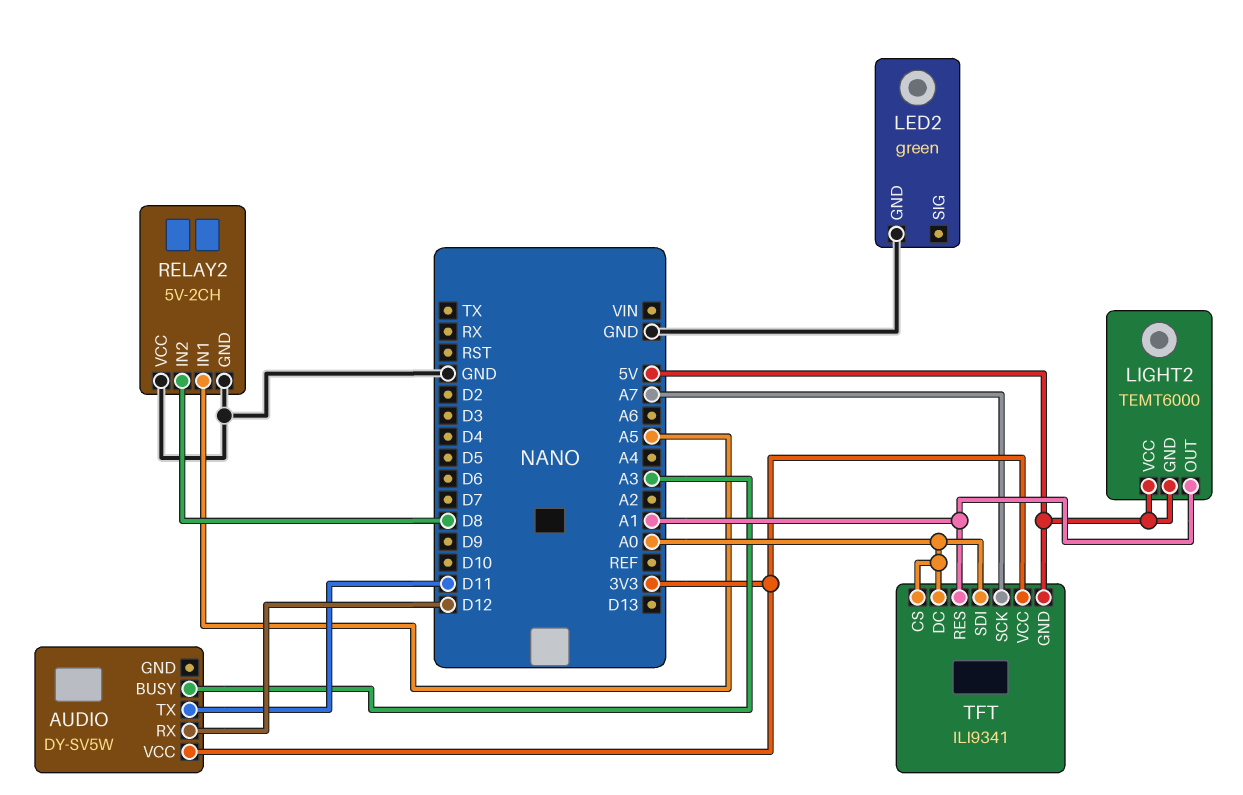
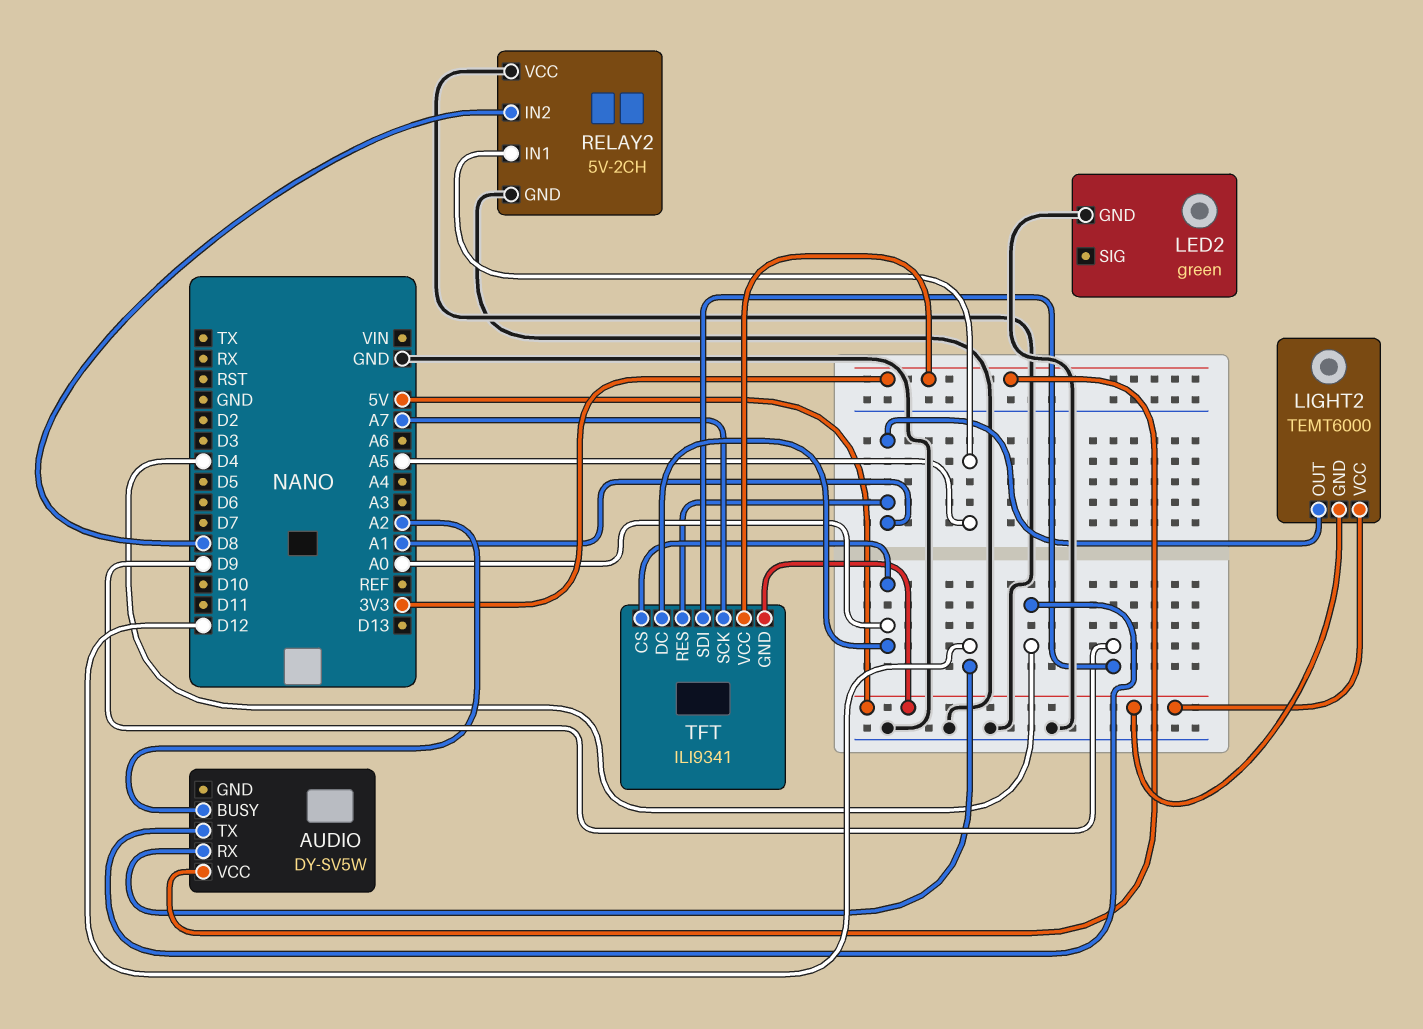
AUDIO pin BUSY: A3 -> A2
AUDIO pin TX: D11 -> D4
TFT pin SDI: A0 -> D9

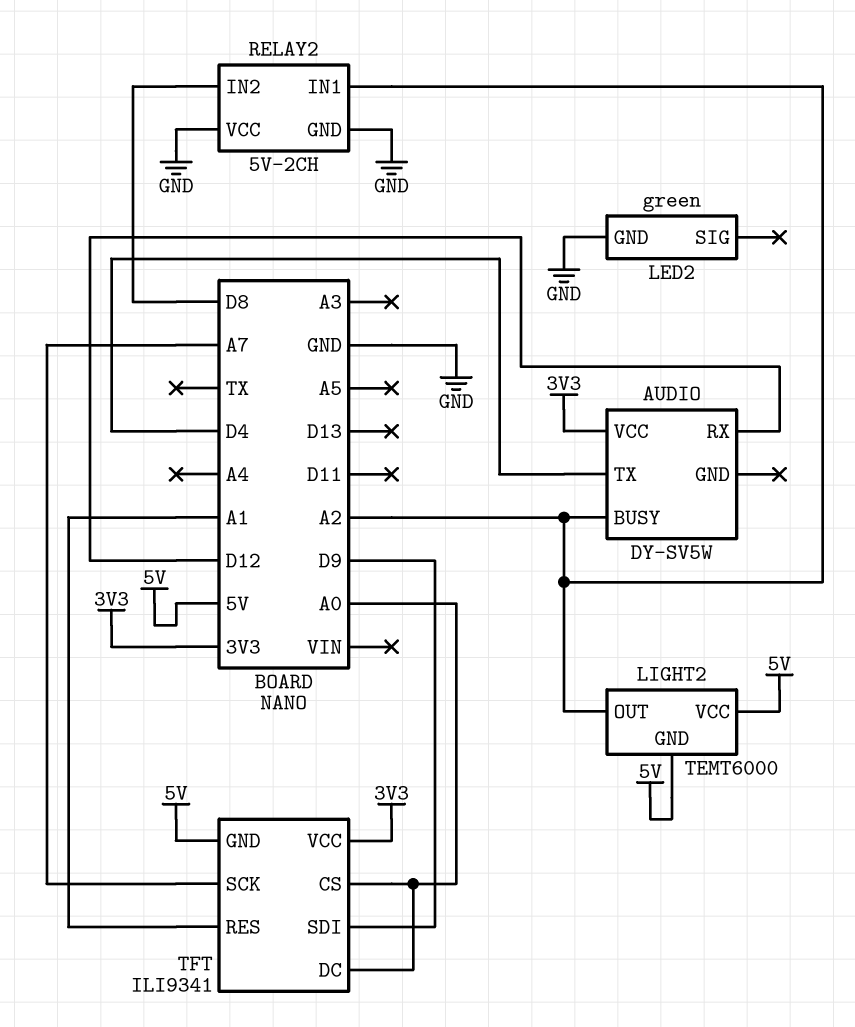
LIGHT2 pin OUT: A1 -> A2
RELAY2 pin IN1: A5 -> A2

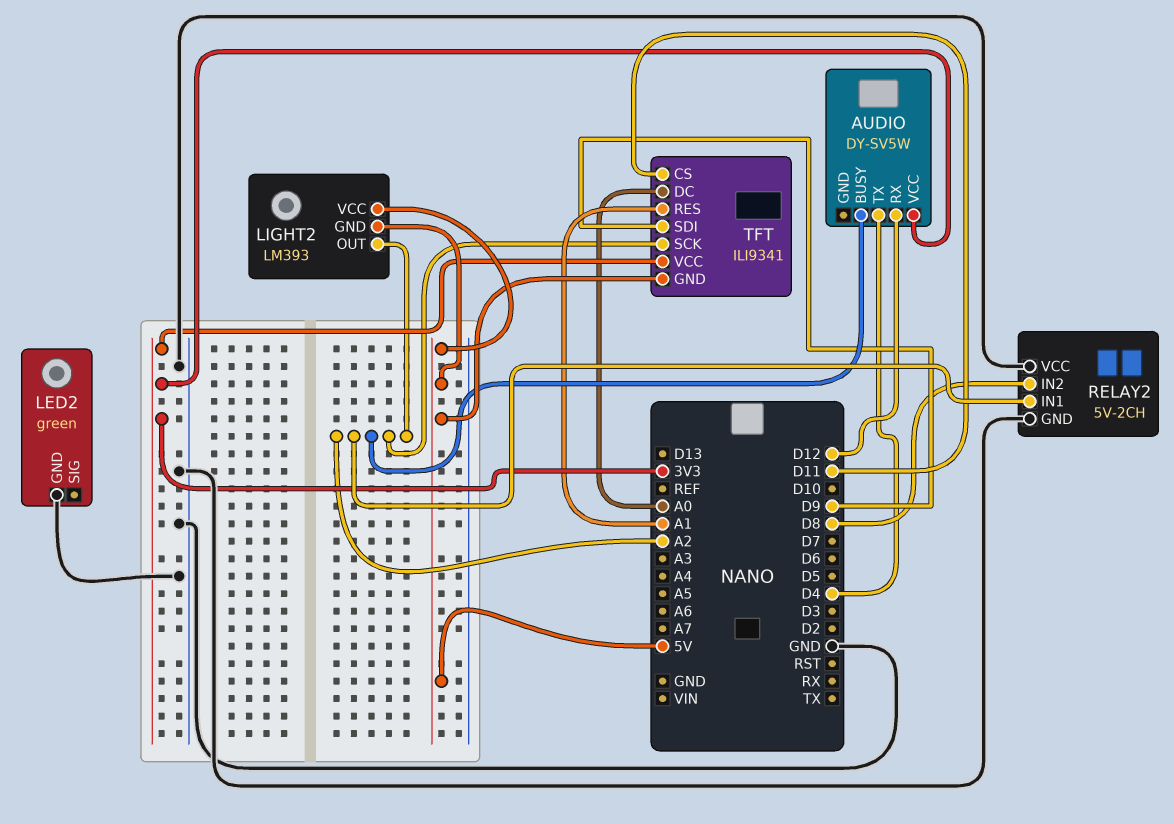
LIGHT2: TEMT6000 -> LM393
TFT pin CS: A0 -> D11
TFT pin SCK: A7 -> A2

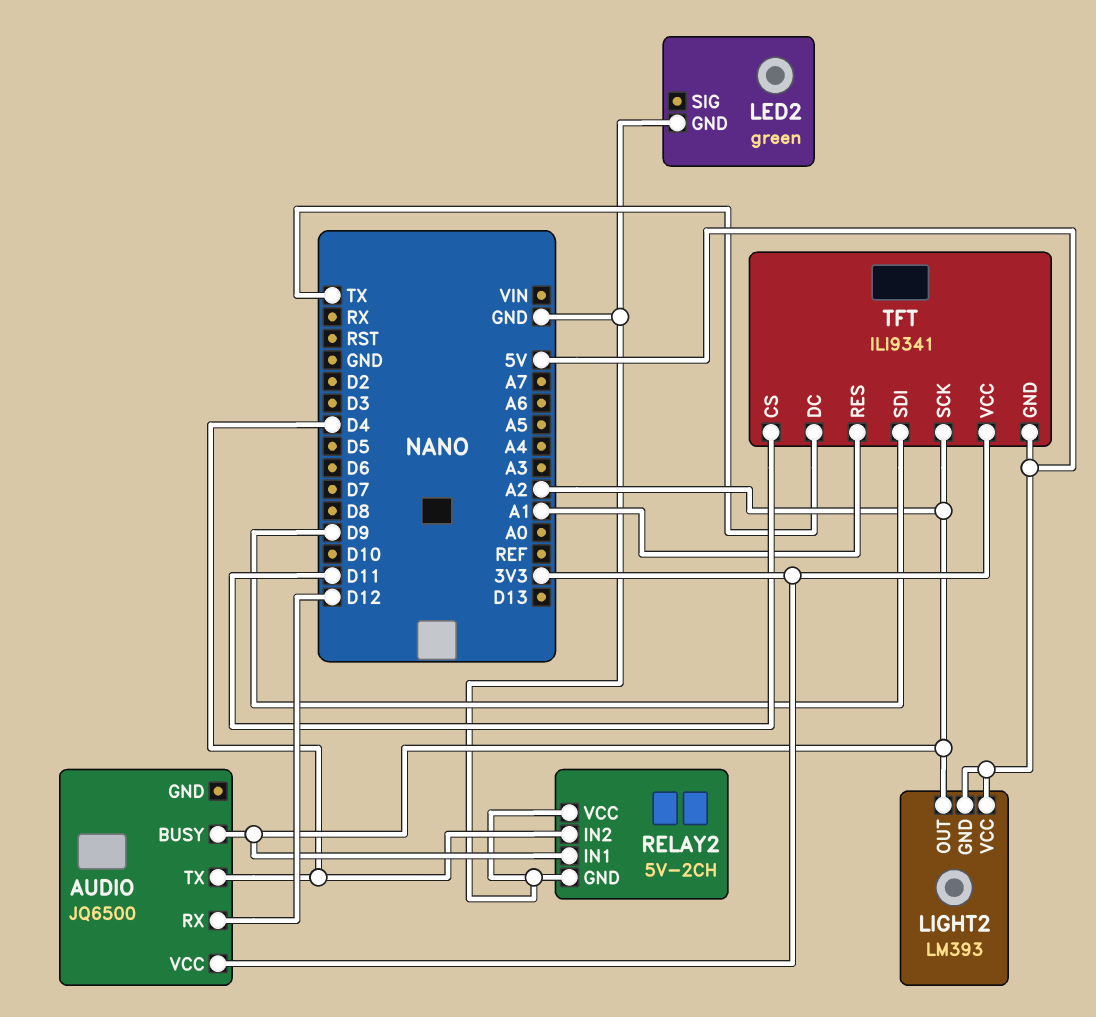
AUDIO: DY-SV5W -> JQ6500
RELAY2 pin IN2: D8 -> D4
TFT pin DC: A0 -> TX

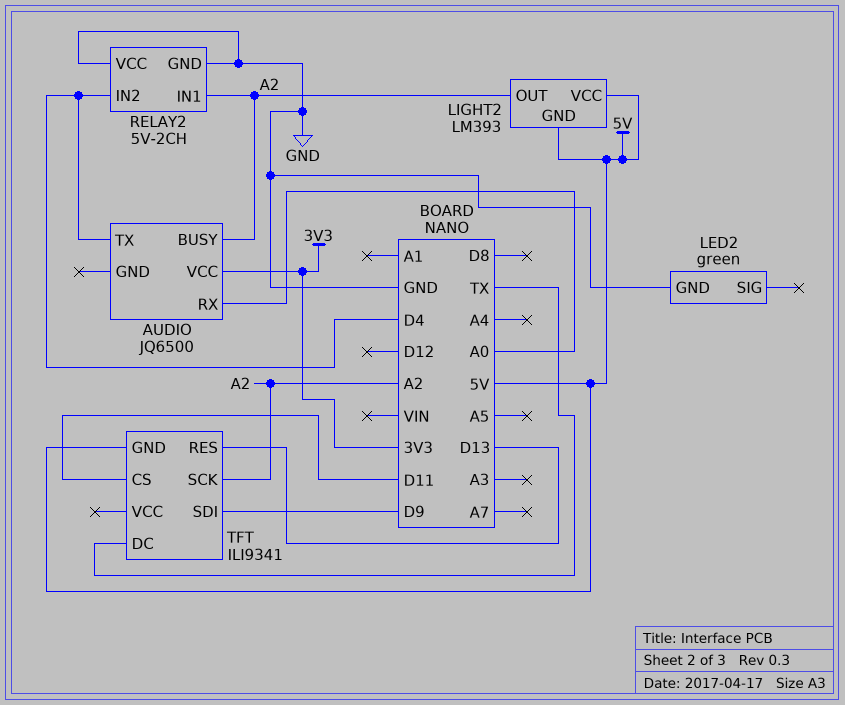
AUDIO pin RX: D12 -> A0
TFT pin RES: A1 -> D13
TFT pin VCC: 3V3 -> none

